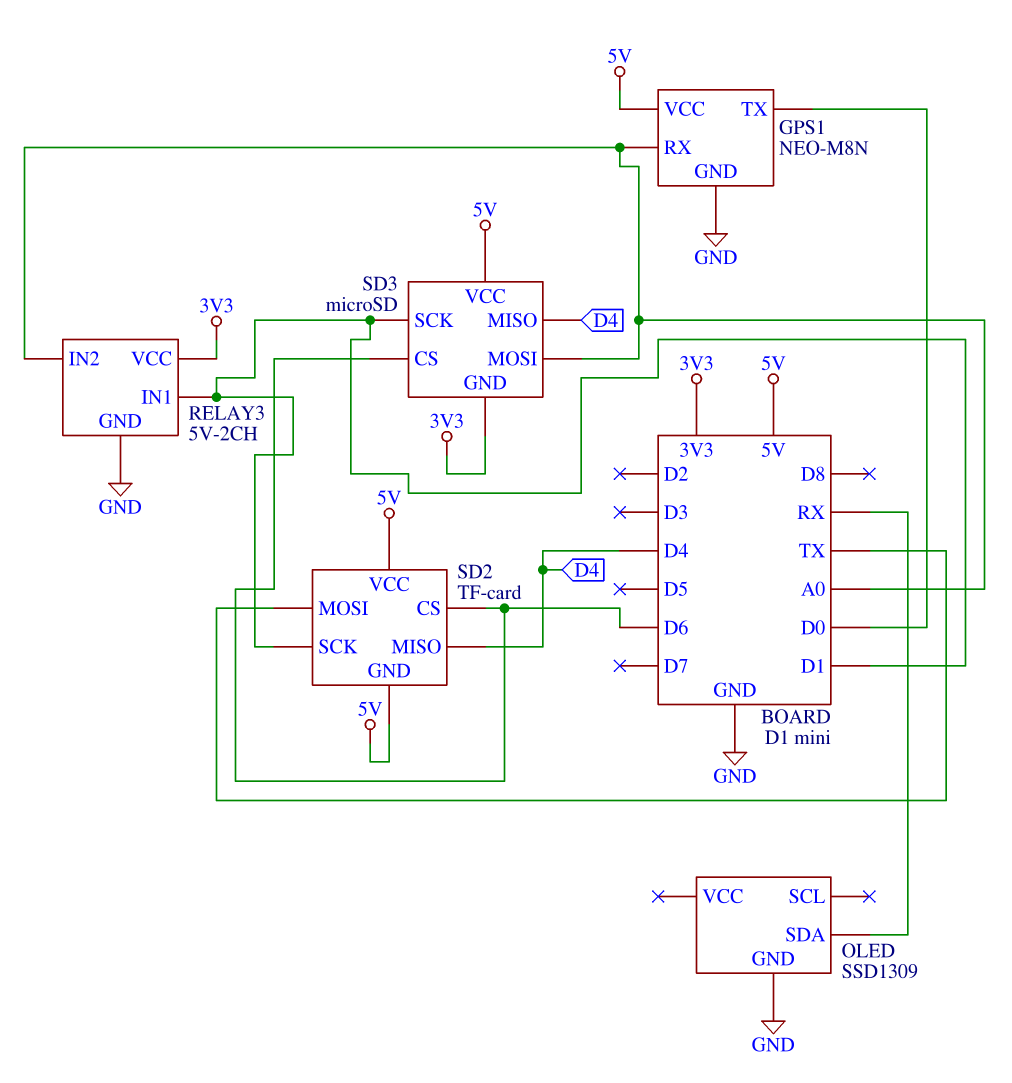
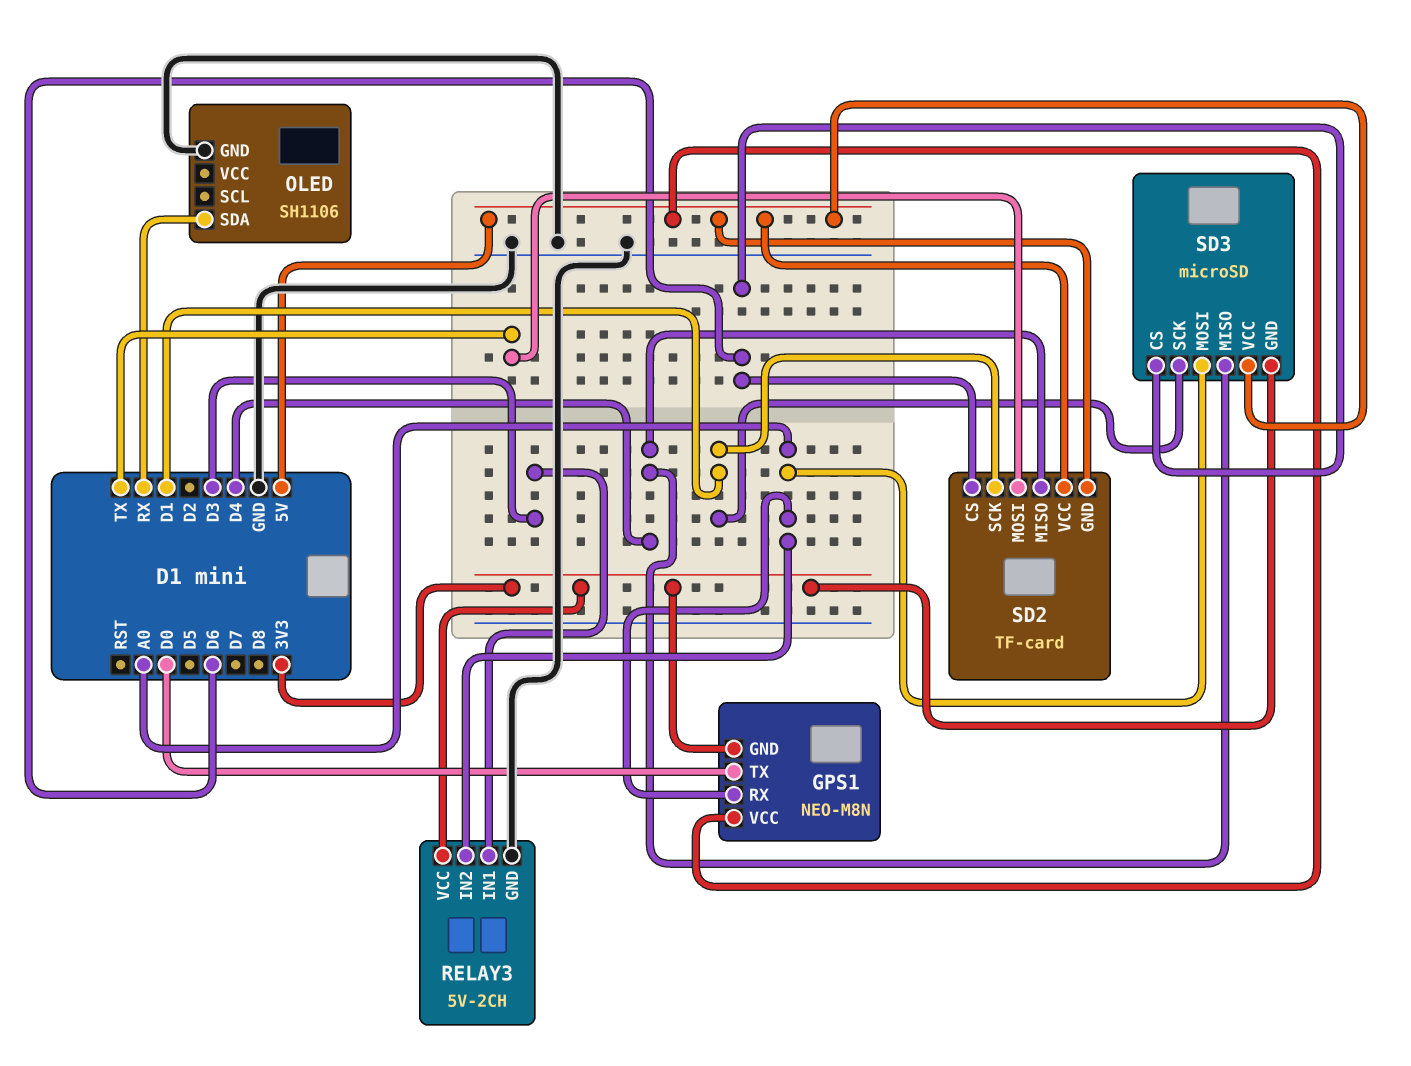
GPS1 pin GND: GND -> 3V3
OLED: SSD1309 -> SH1106
RELAY3 pin IN1: D1 -> D3

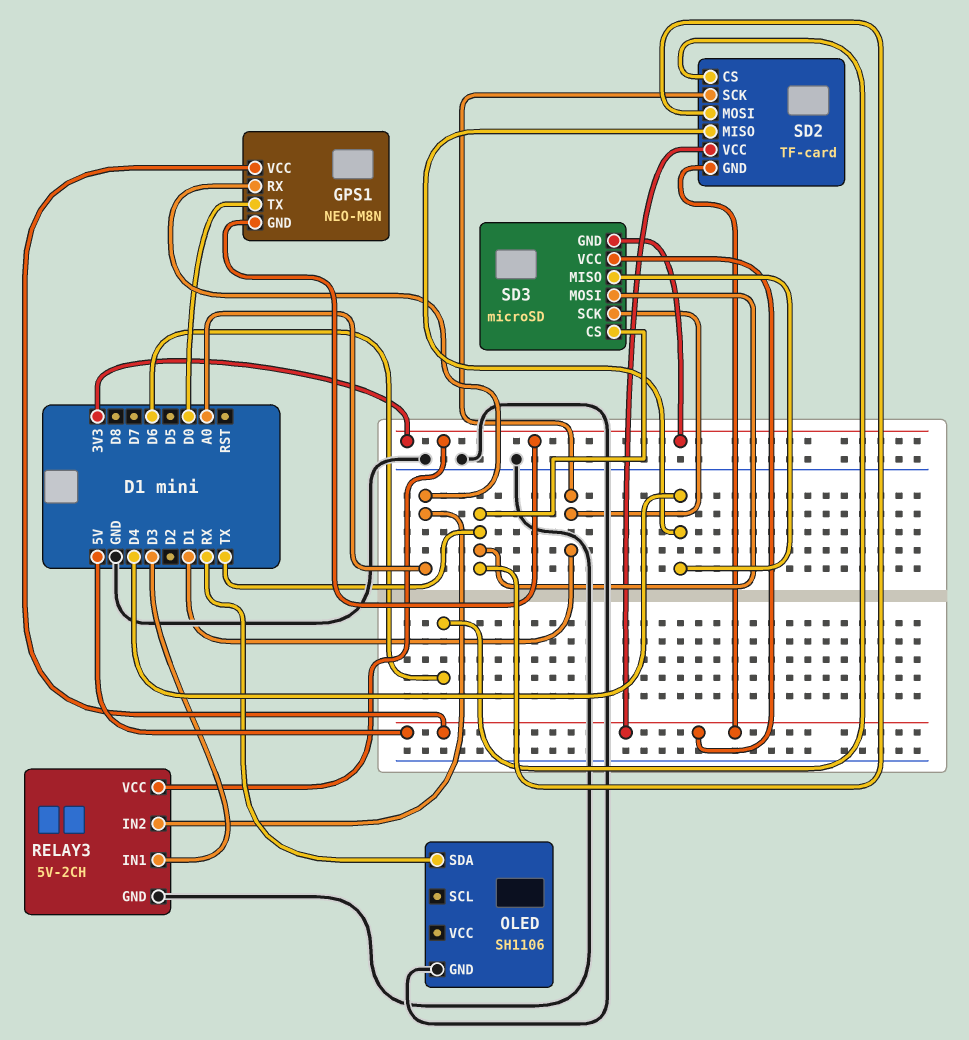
SD3 pin CS: D6 -> TX
SD3 pin MOSI: A0 -> TX

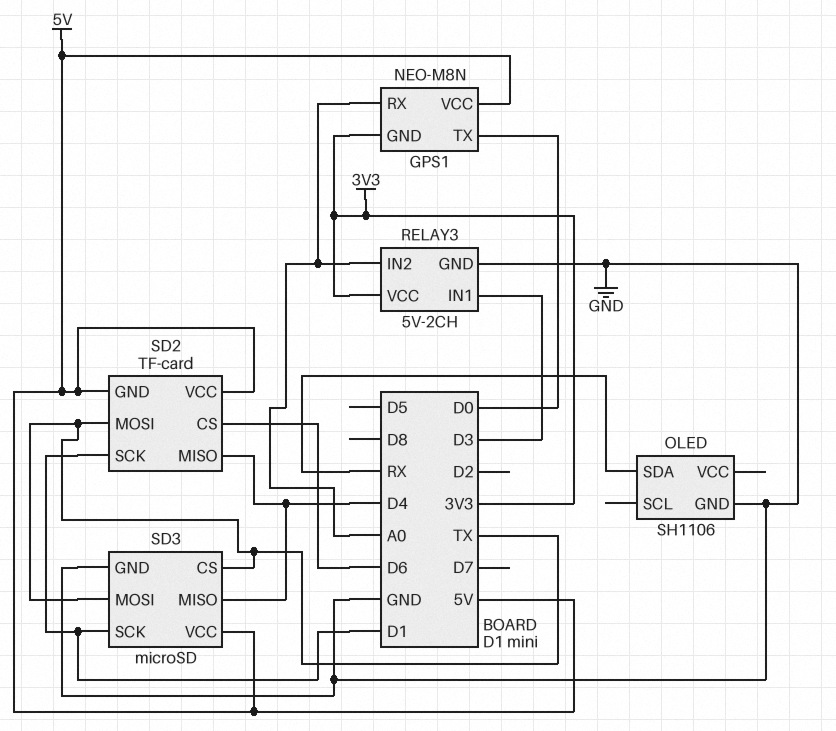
SD3 pin GND: 3V3 -> GND

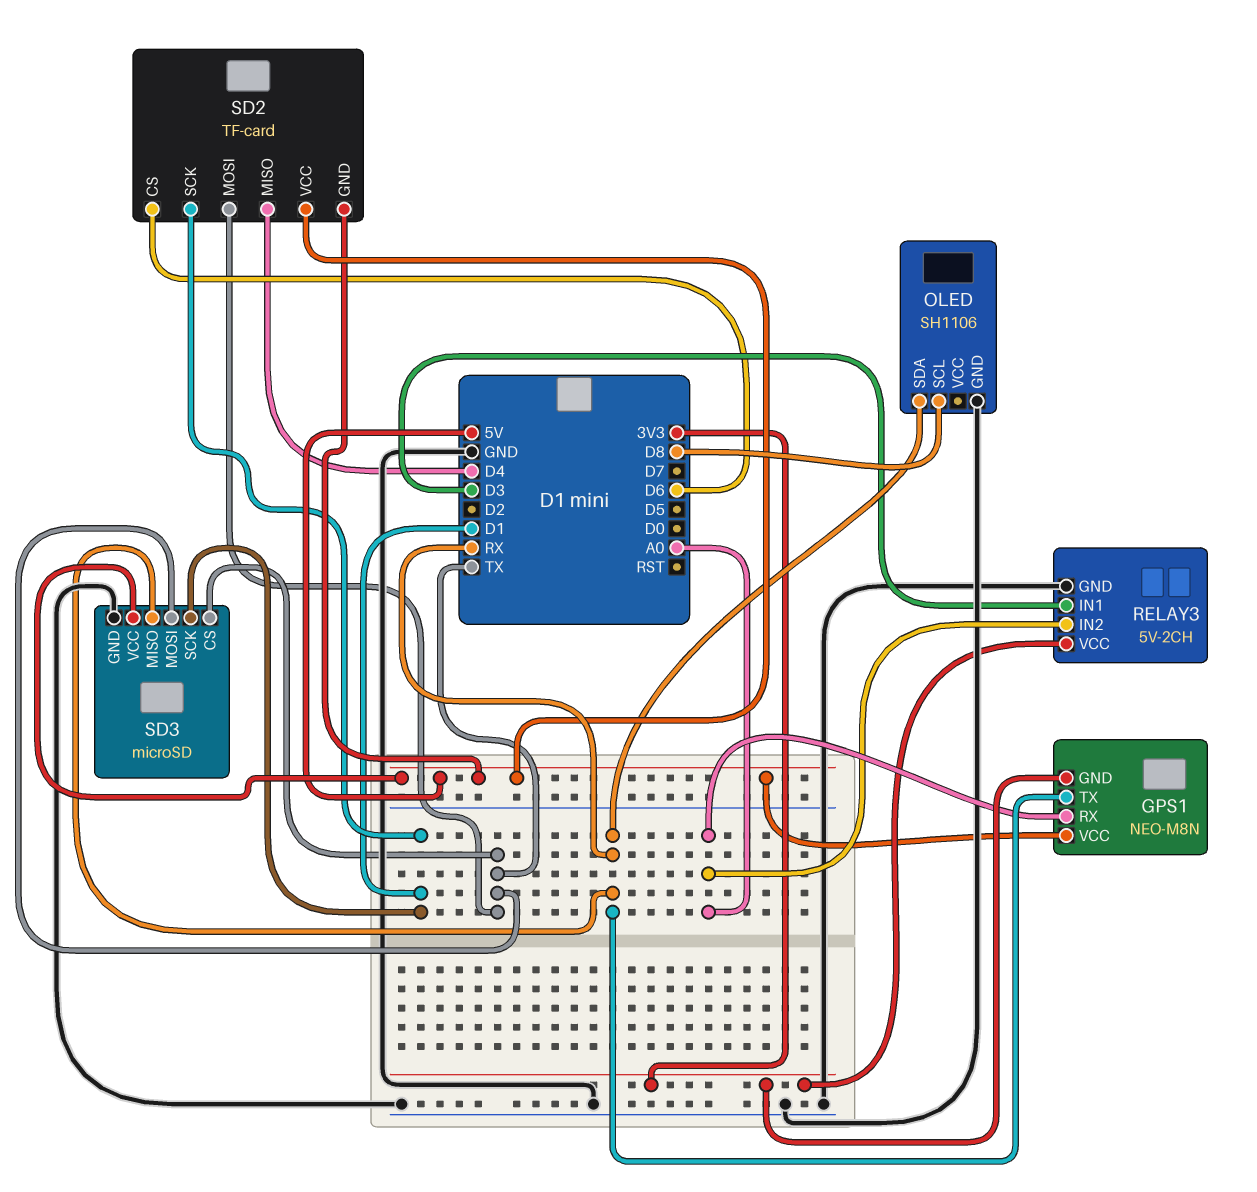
GPS1 pin TX: D0 -> RX
OLED pin SCL: none -> D8
SD3 pin MISO: D4 -> RX

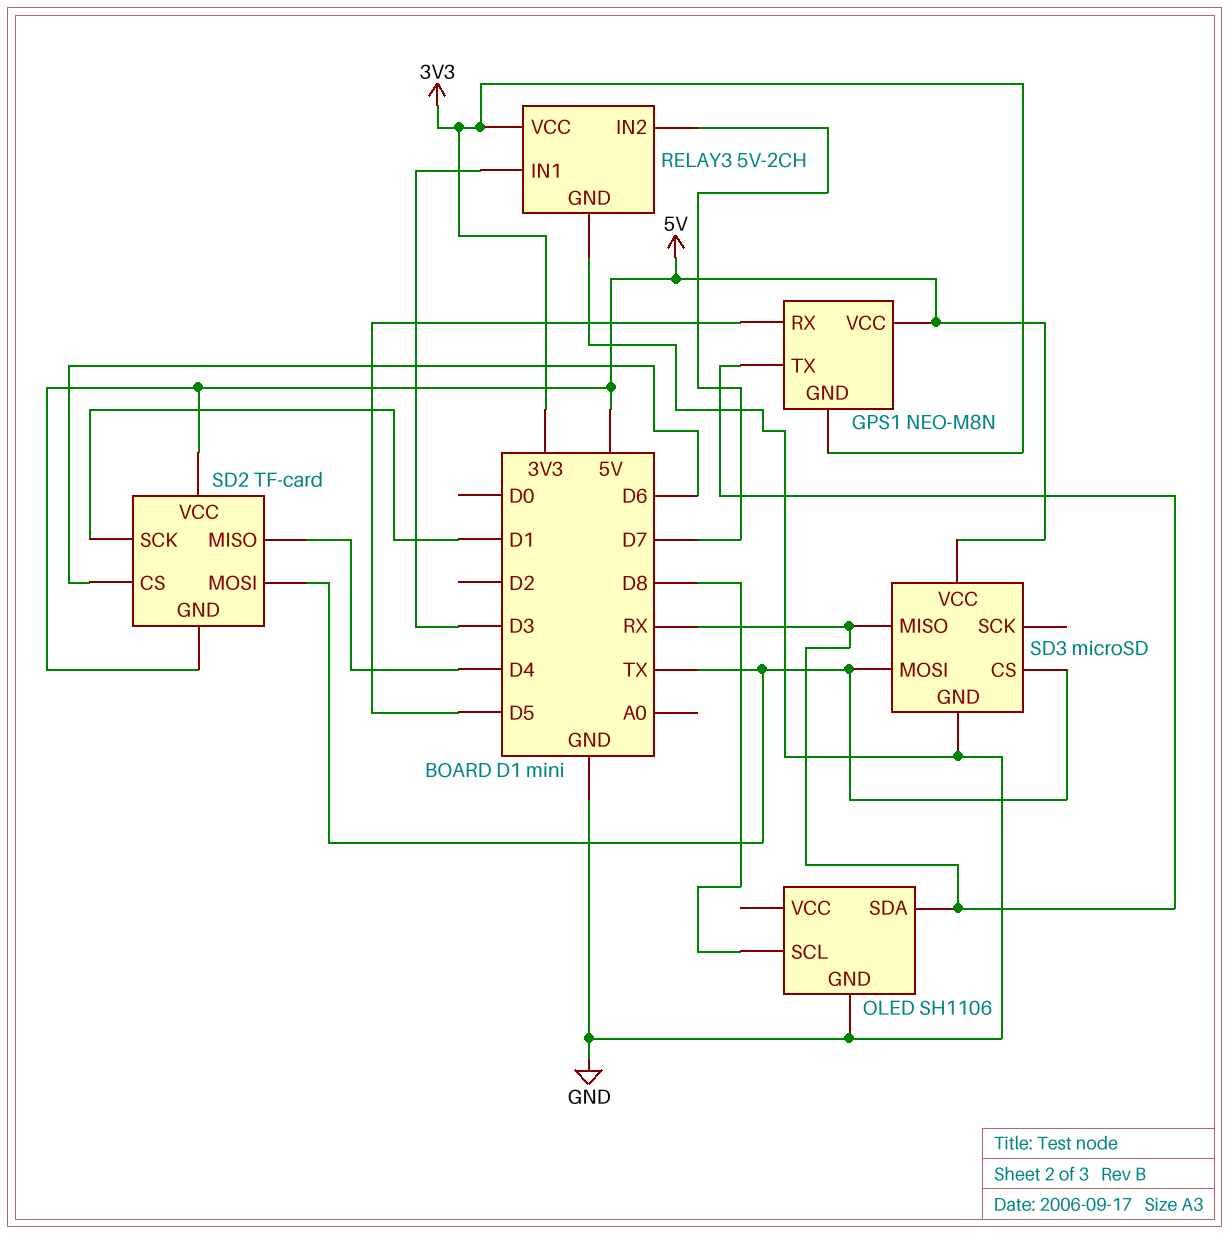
GPS1 pin RX: A0 -> D5
RELAY3 pin IN2: A0 -> D7
SD3 pin SCK: D1 -> none

